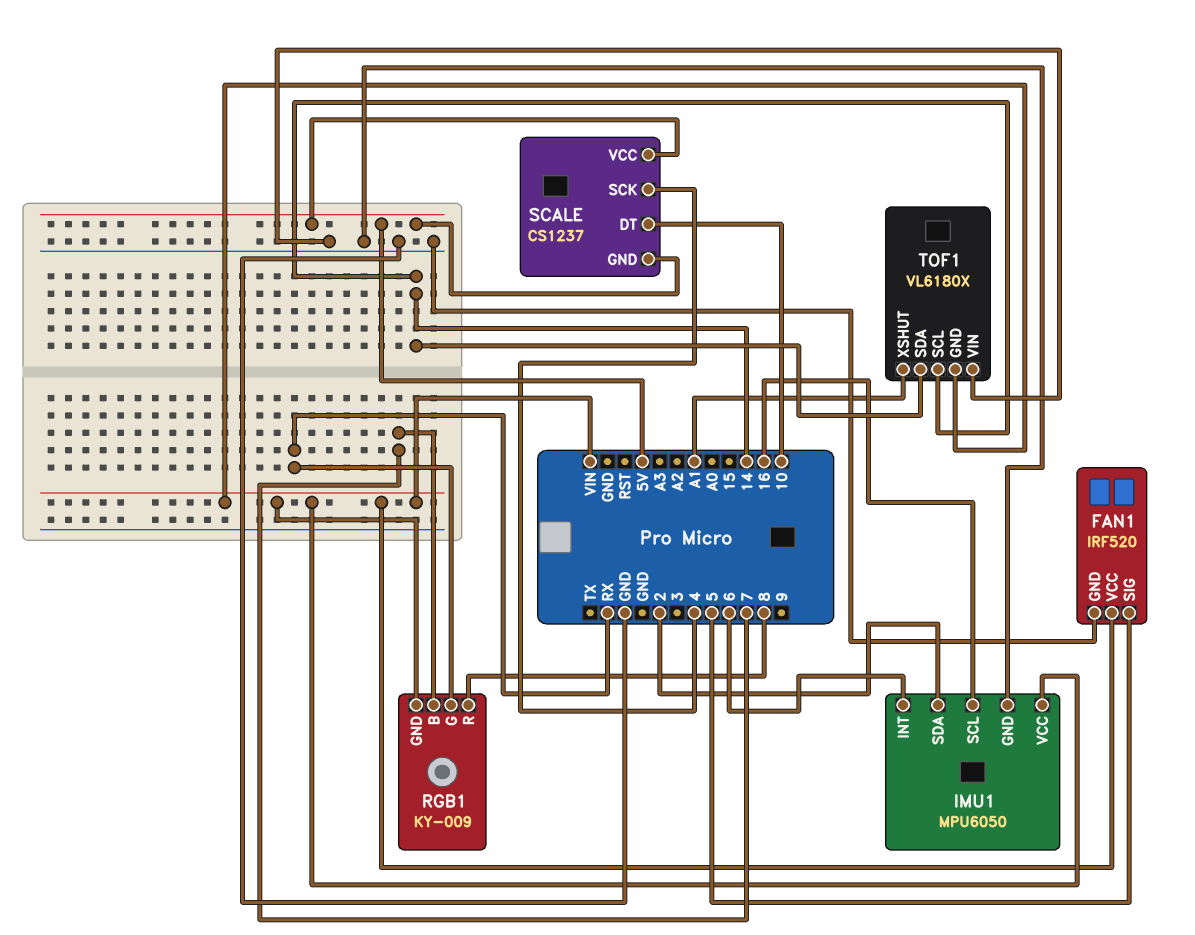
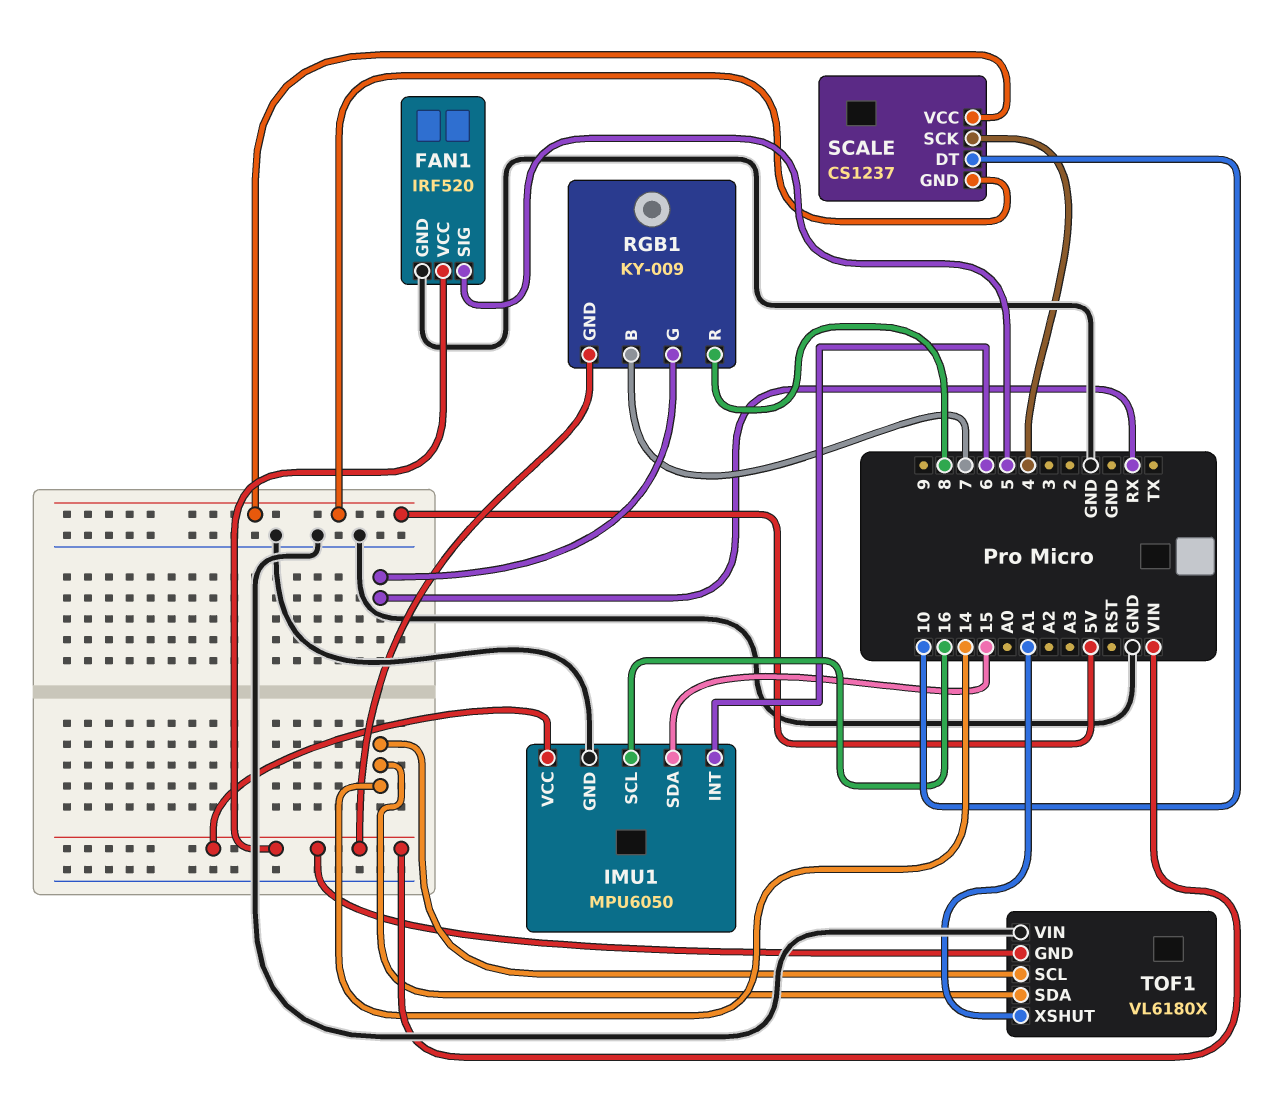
IMU1 pin SDA: 2 -> 15

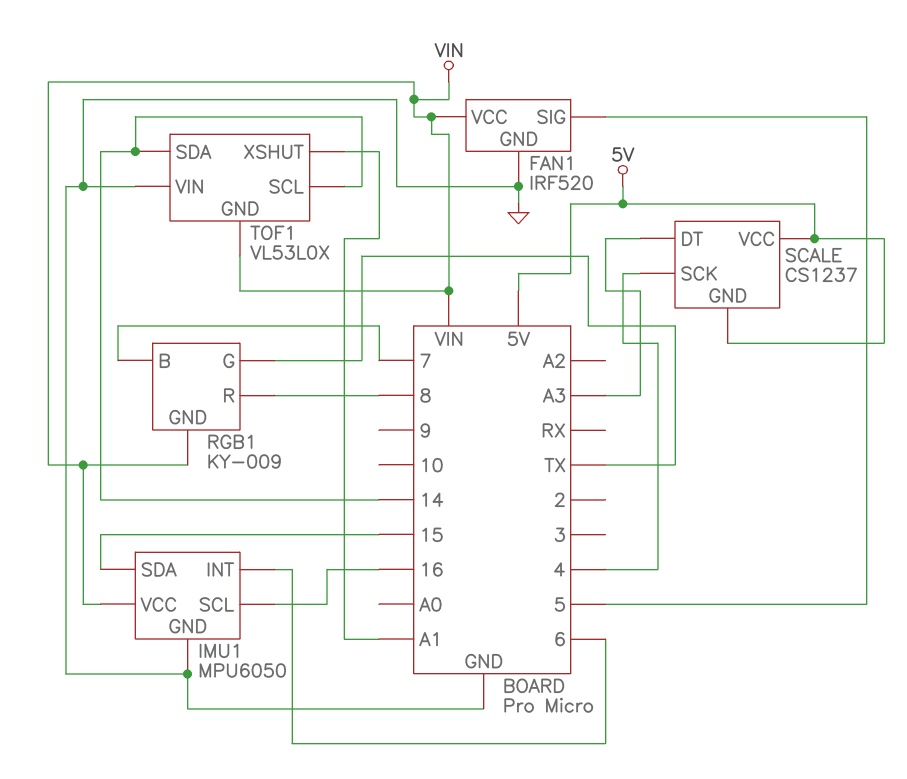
RGB1 pin G: RX -> TX
SCALE pin DT: 10 -> A3
TOF1: VL6180X -> VL53L0X

